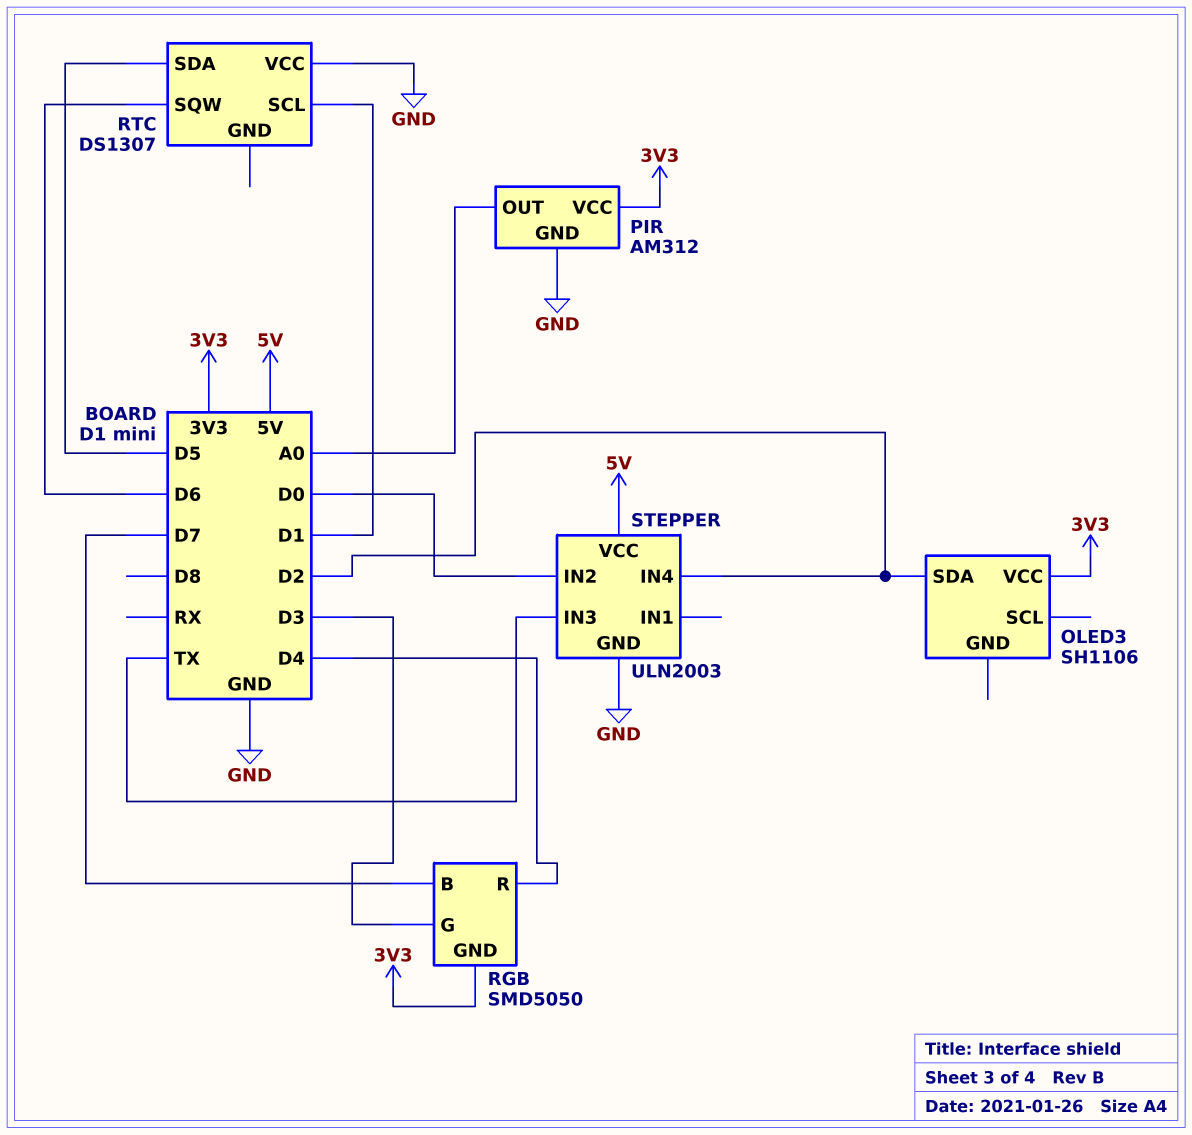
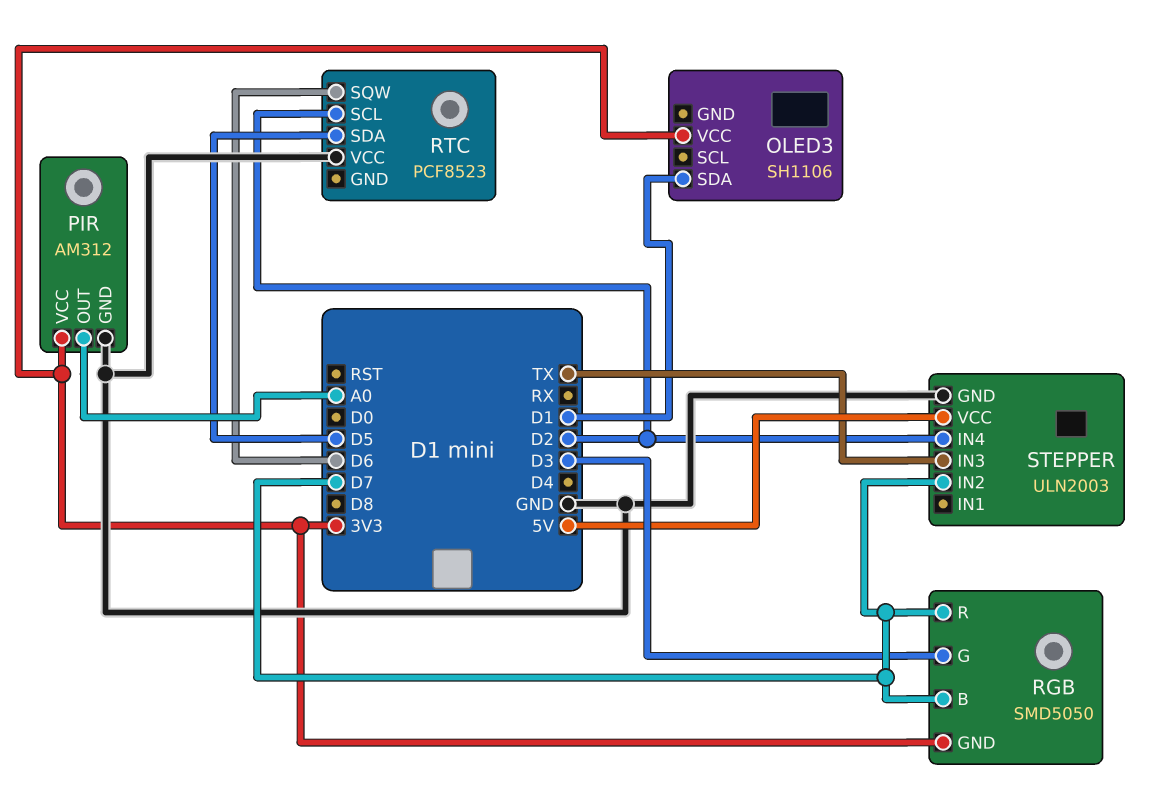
OLED3 pin SDA: D2 -> D1
RGB pin R: D4 -> D7
RTC: DS1307 -> PCF8523
RTC pin SCL: D1 -> D2
STEPPER pin IN2: D0 -> D7

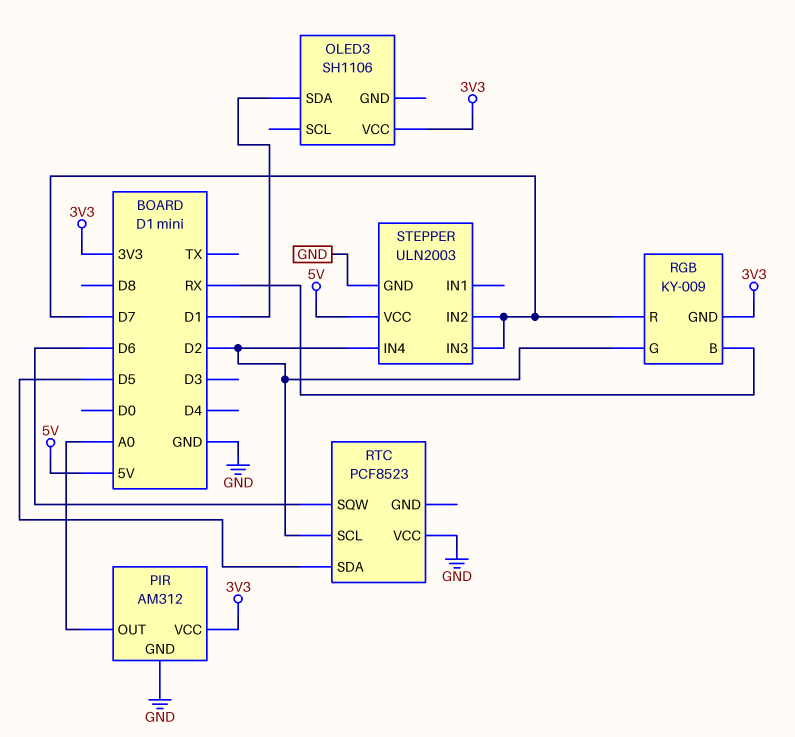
RGB: SMD5050 -> KY-009
RGB pin B: D7 -> RX
RGB pin G: D3 -> D2
STEPPER pin IN3: TX -> D7

